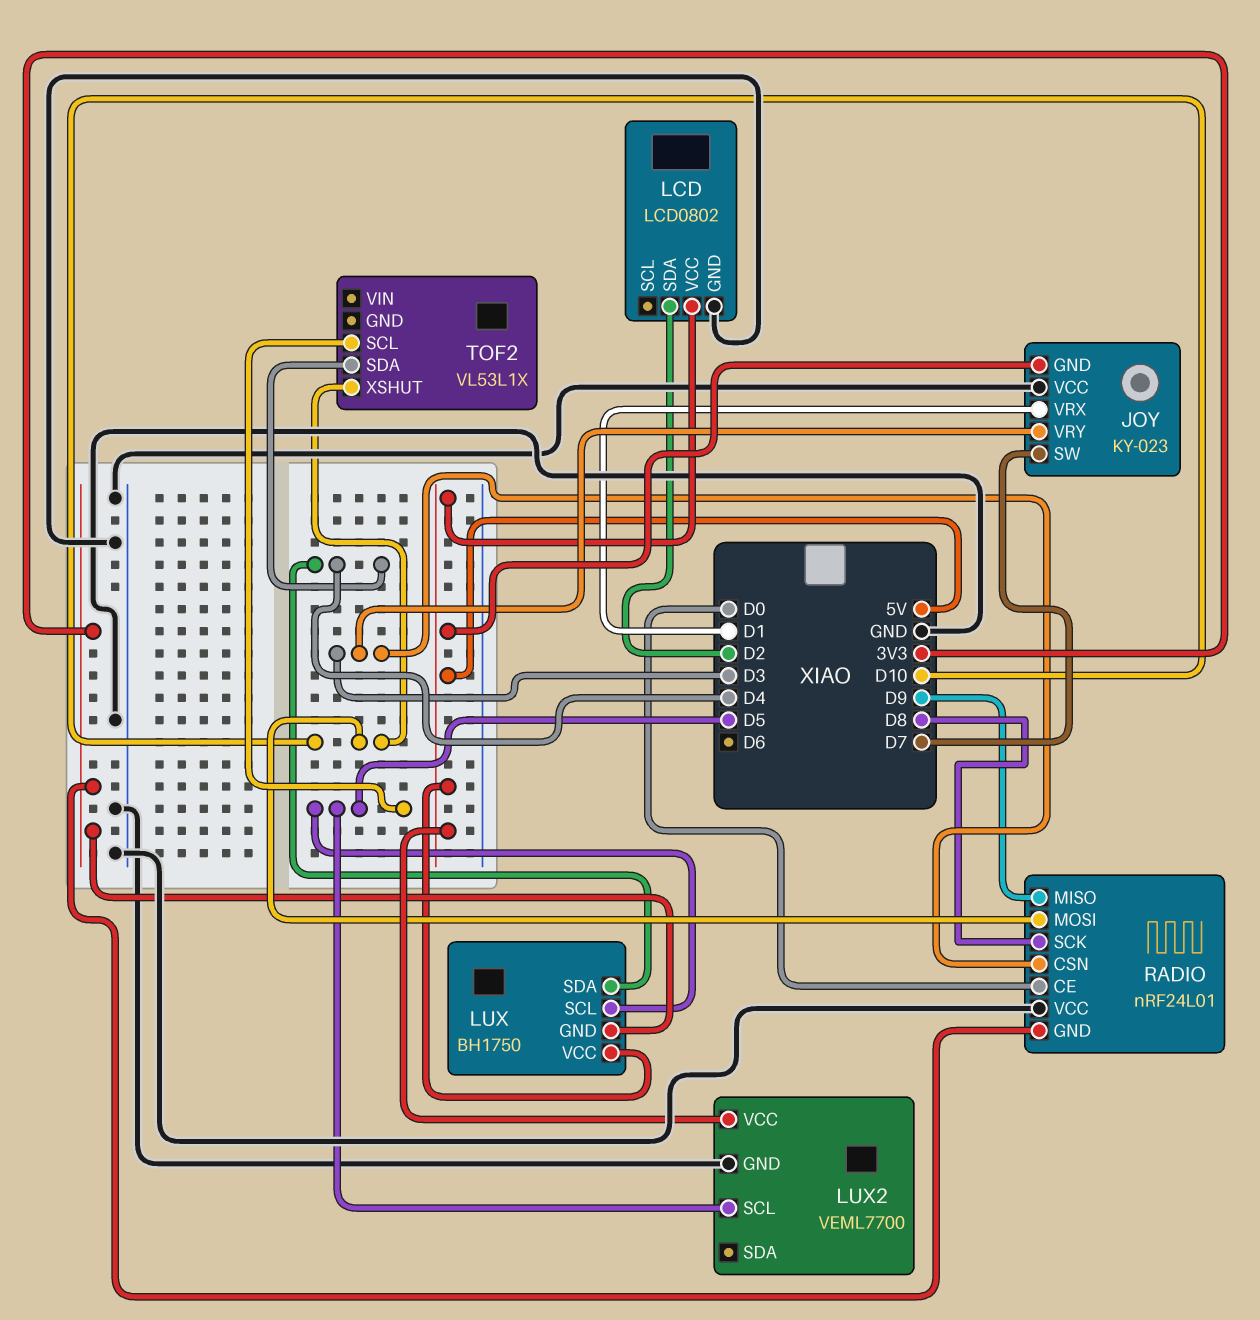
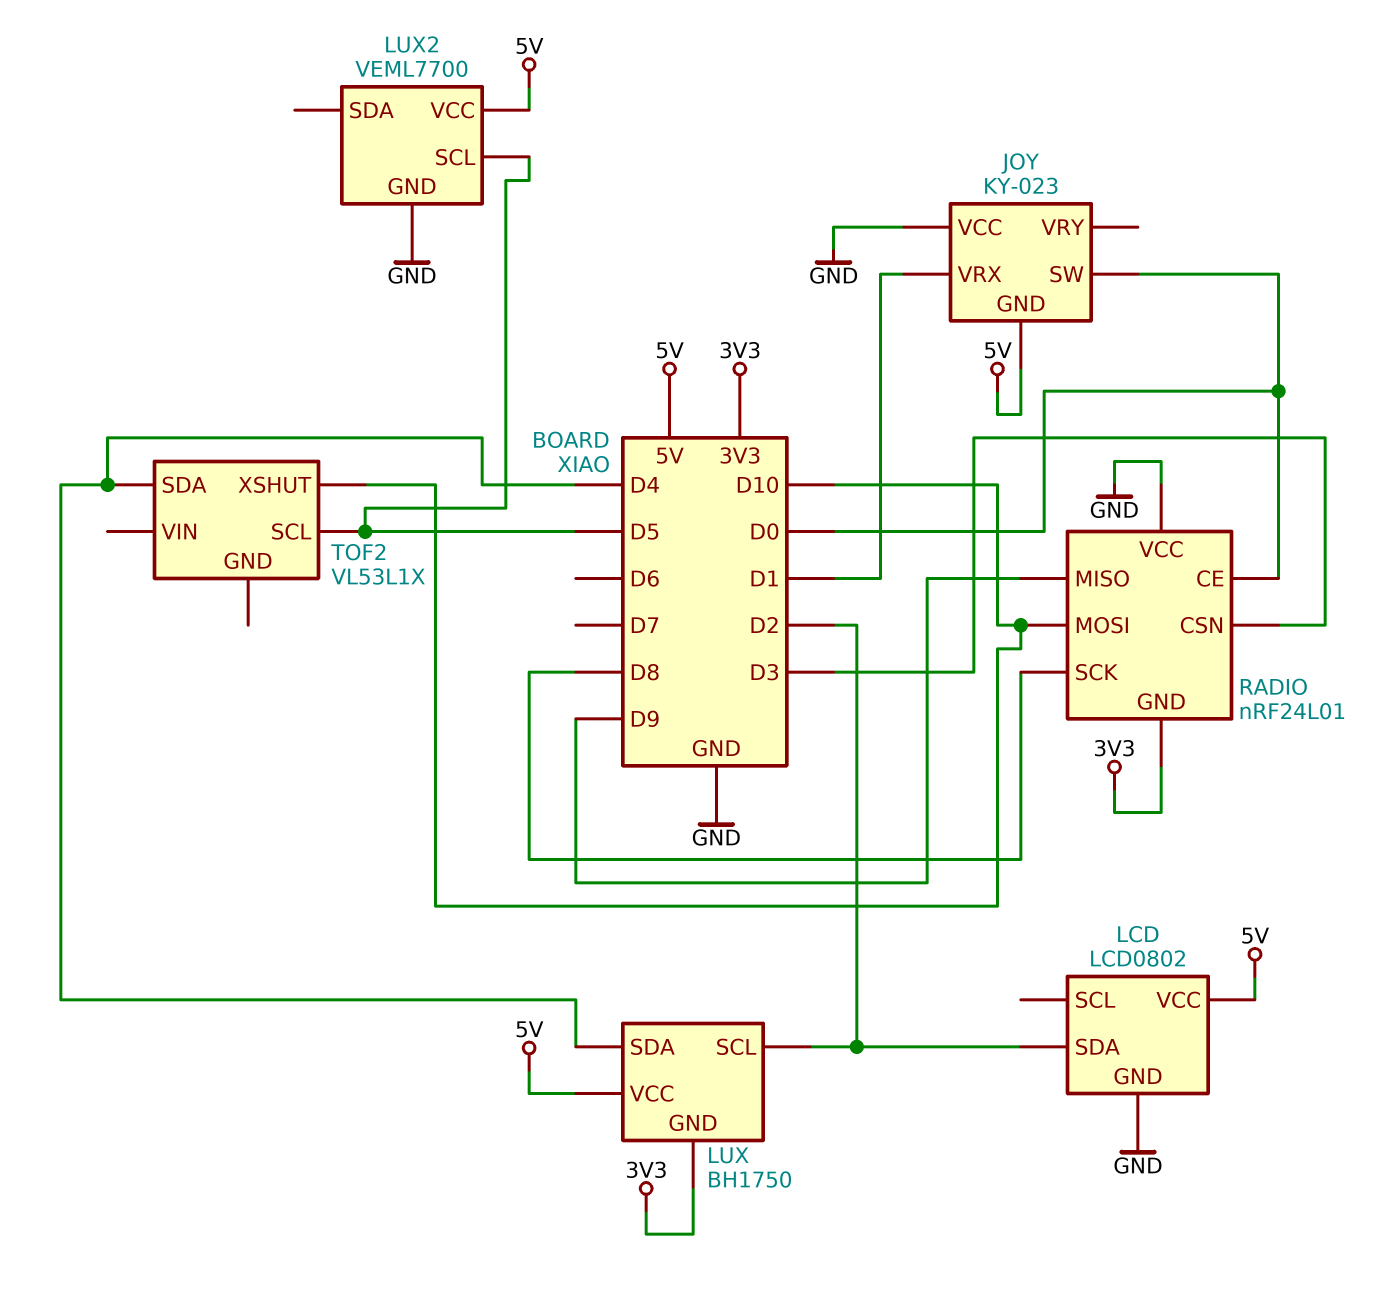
JOY pin SW: D7 -> D0
JOY pin VRY: D3 -> none
LUX pin SCL: D5 -> D2

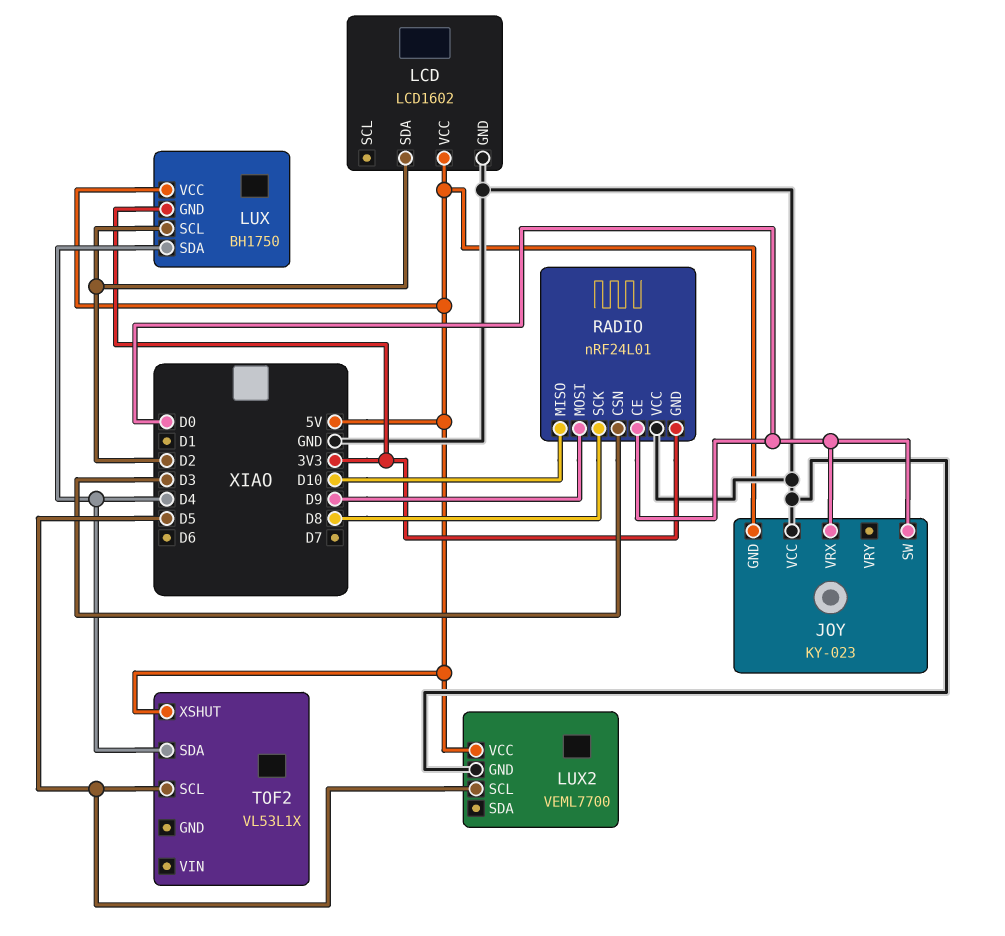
JOY pin VRX: D1 -> D0
LCD: LCD0802 -> LCD1602
RADIO pin MISO: D9 -> D10
RADIO pin MOSI: D10 -> D9
TOF2 pin XSHUT: D10 -> 5V

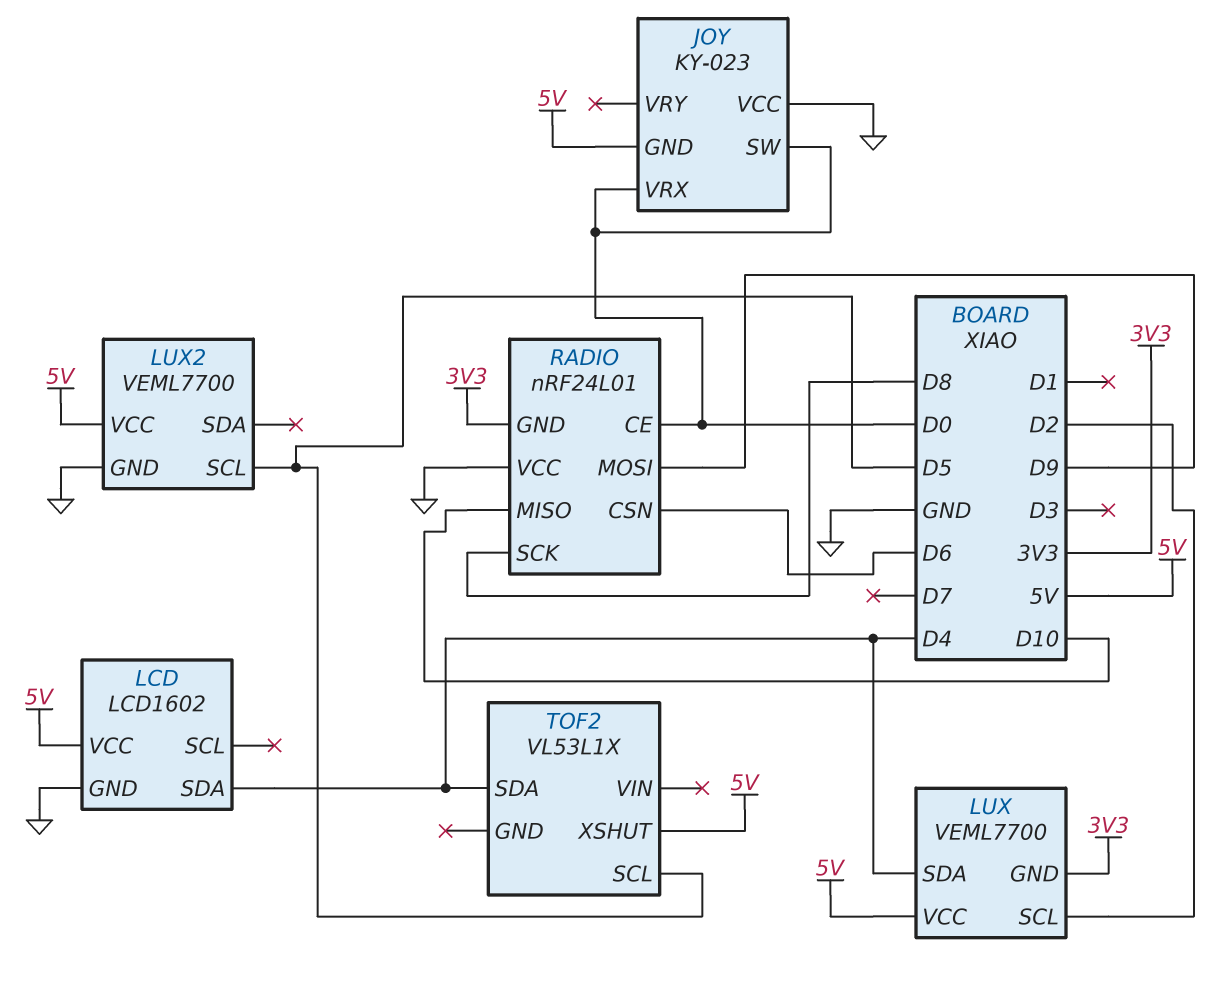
LCD pin SDA: D2 -> D4
LUX: BH1750 -> VEML7700
RADIO pin CSN: D3 -> D6

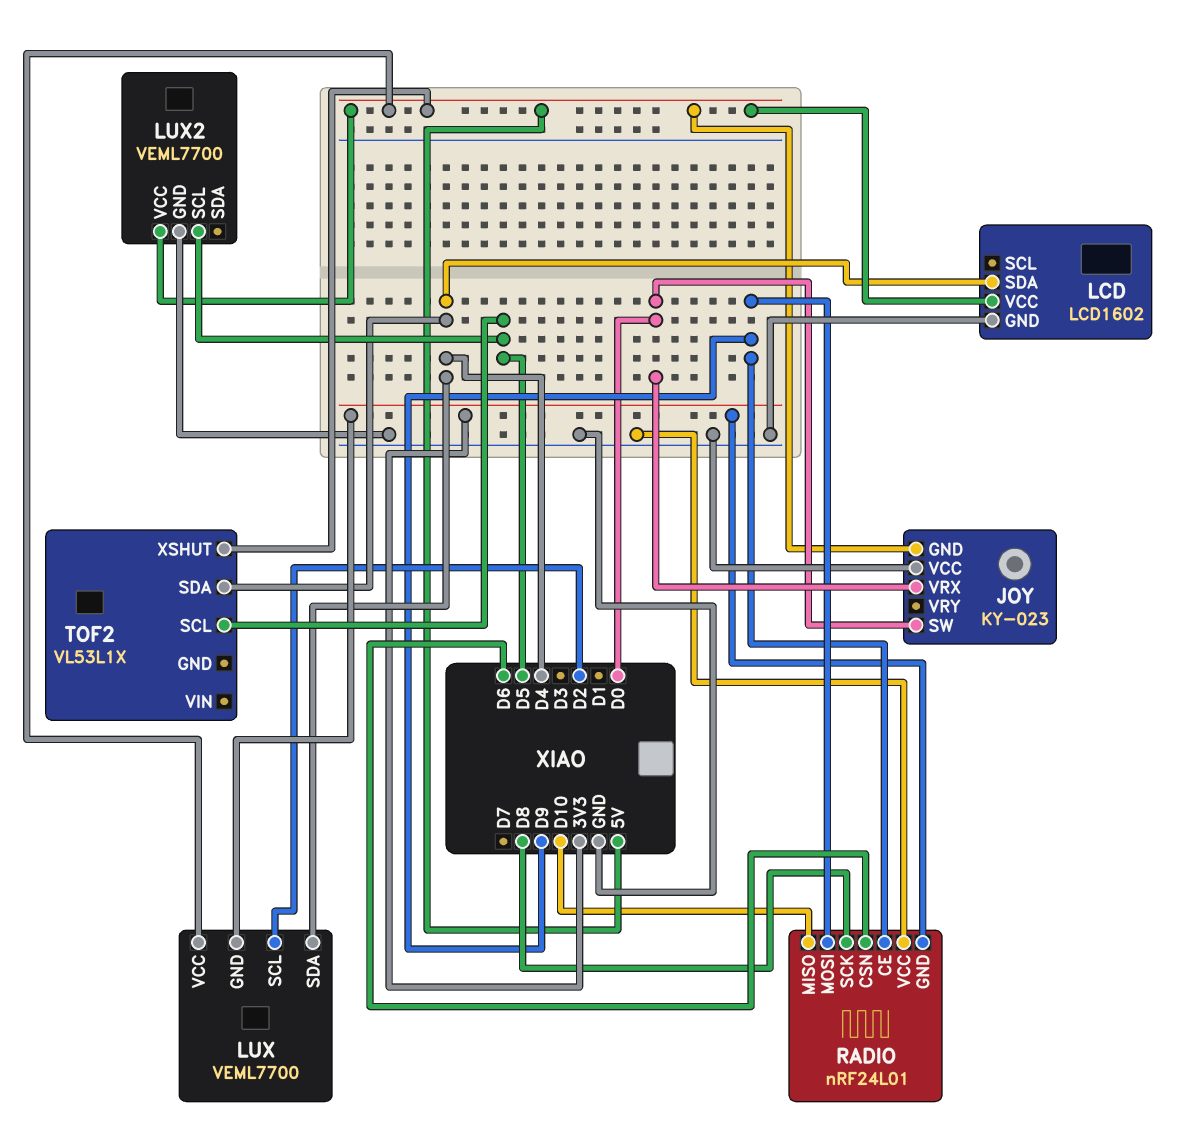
RADIO pin CE: D0 -> D9

